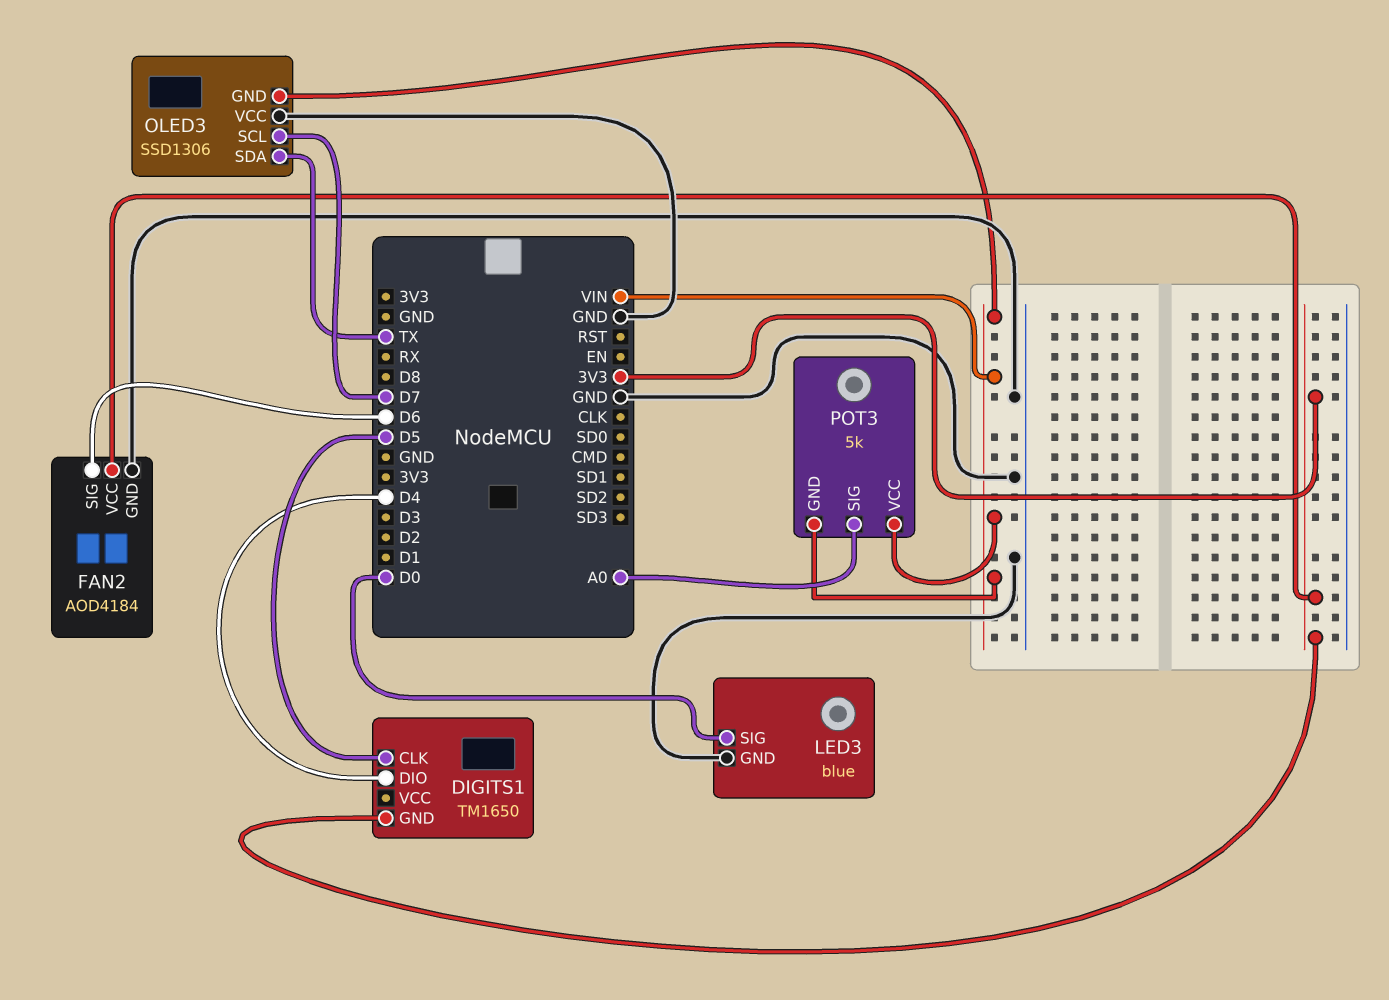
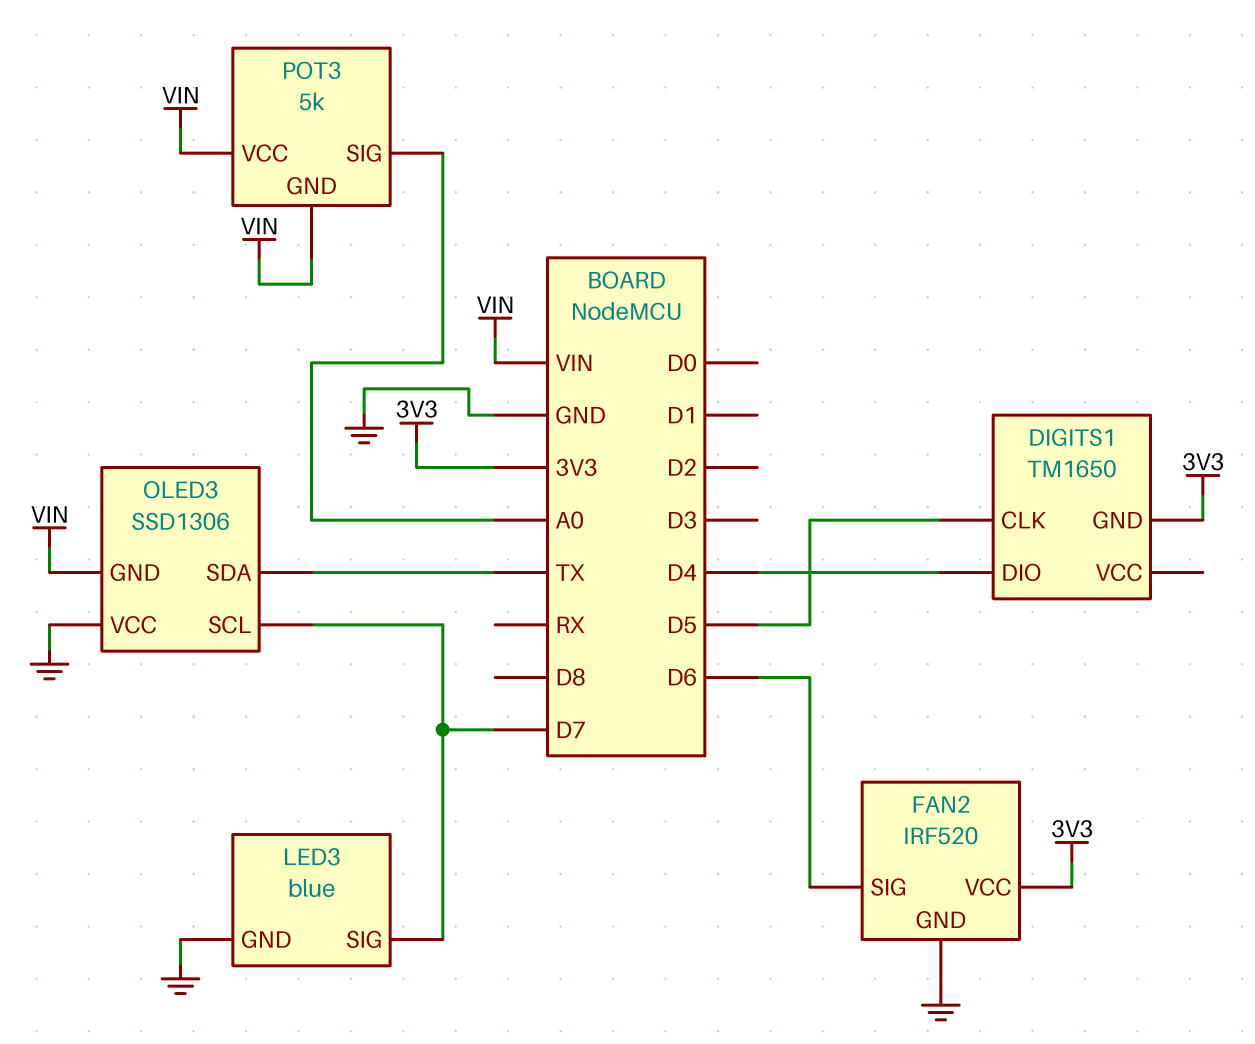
FAN2: AOD4184 -> IRF520
LED3 pin SIG: D0 -> D7

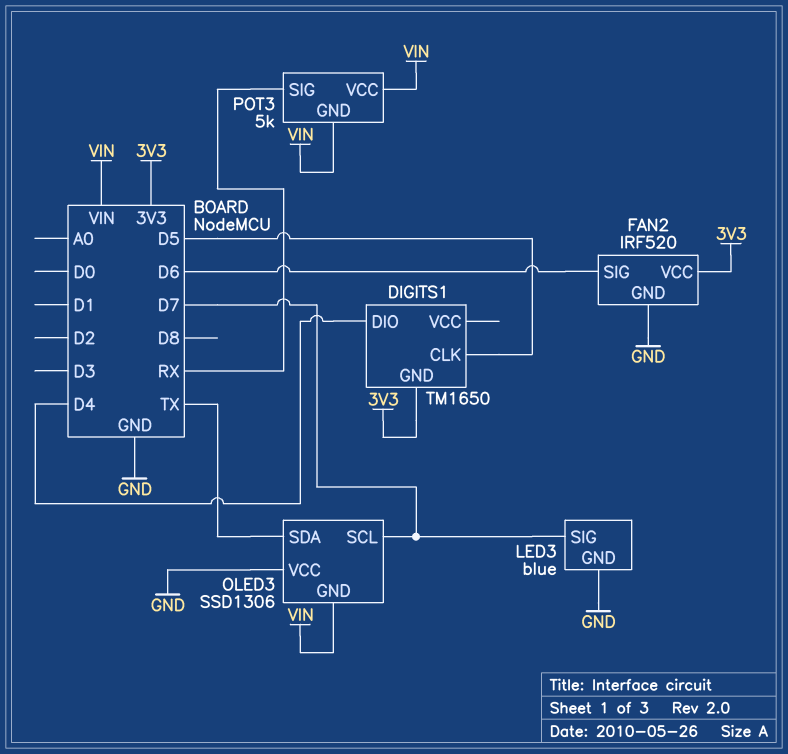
POT3 pin SIG: A0 -> RX

